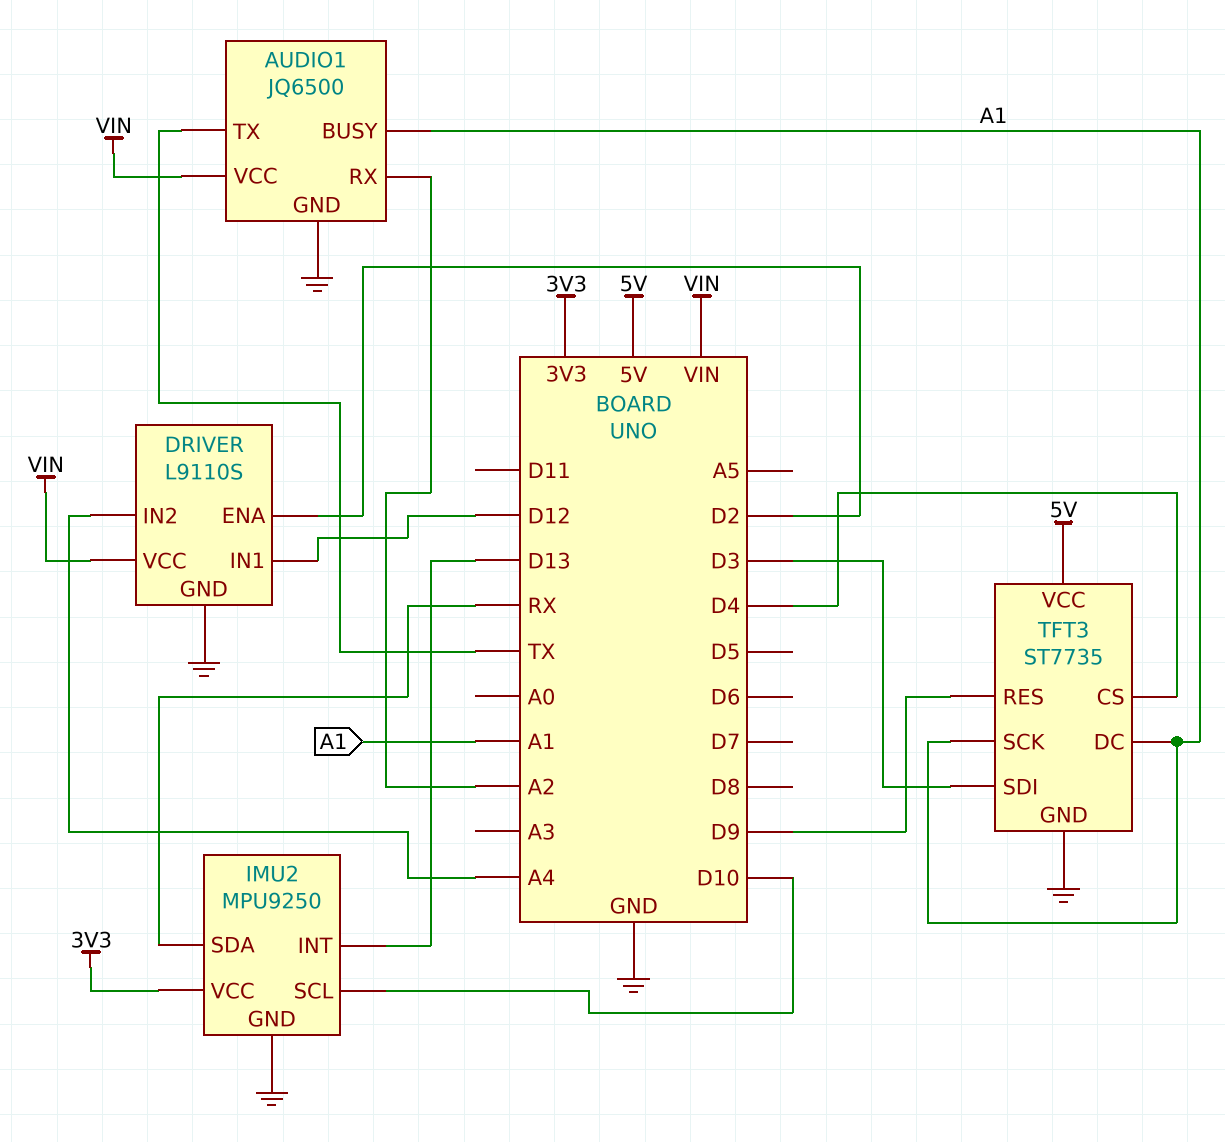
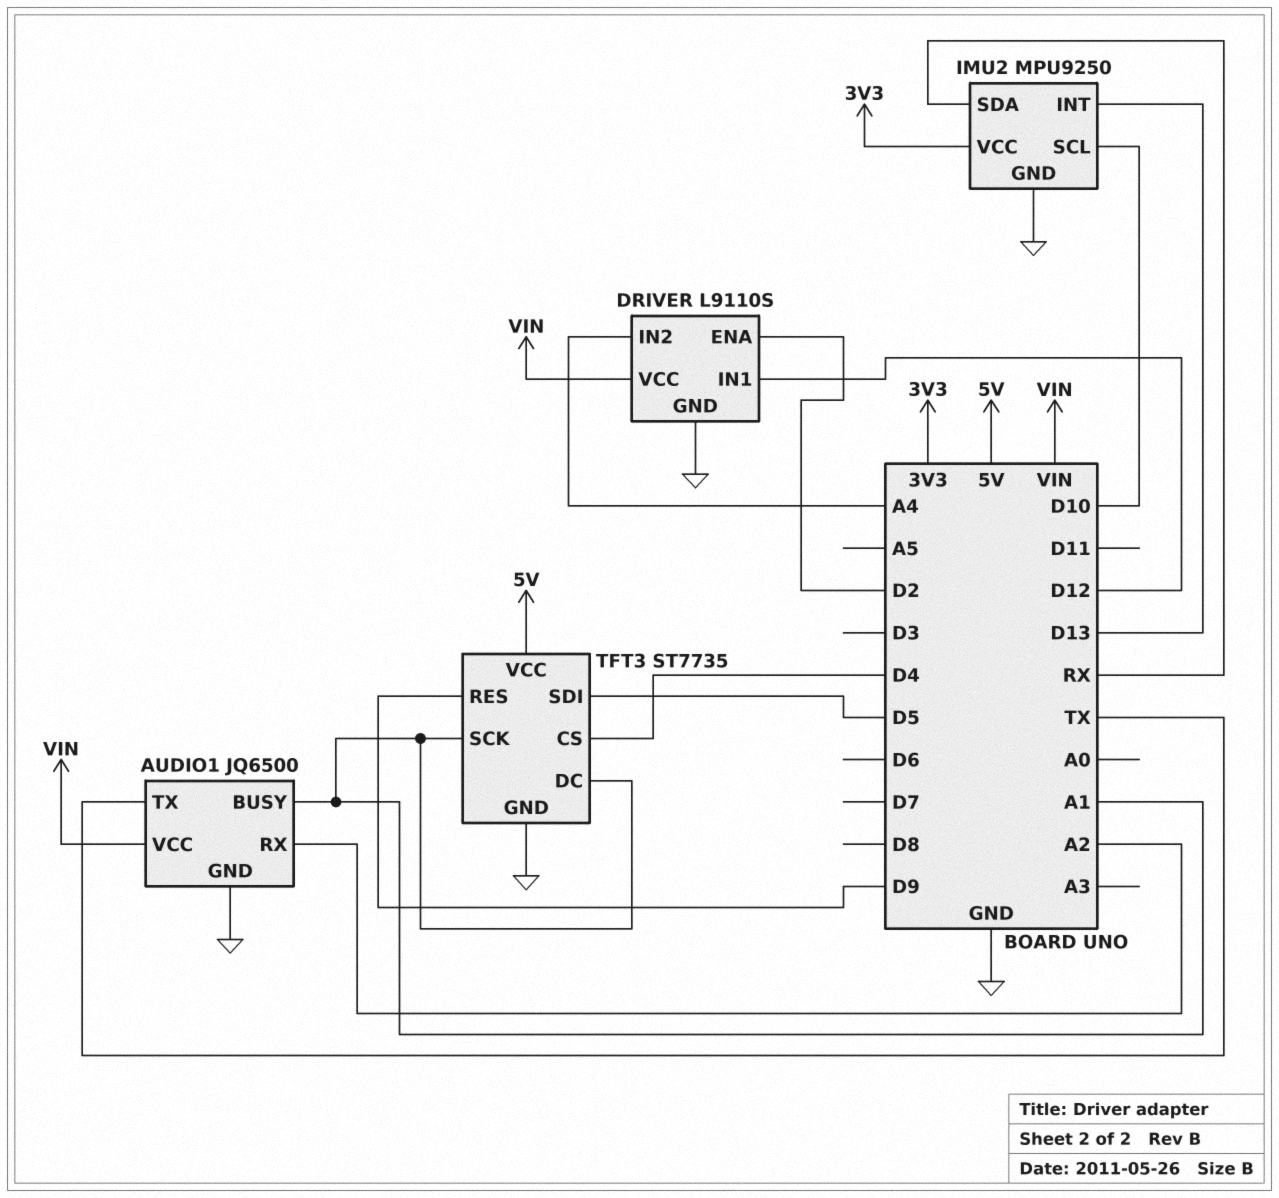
TFT3 pin SDI: D3 -> D5

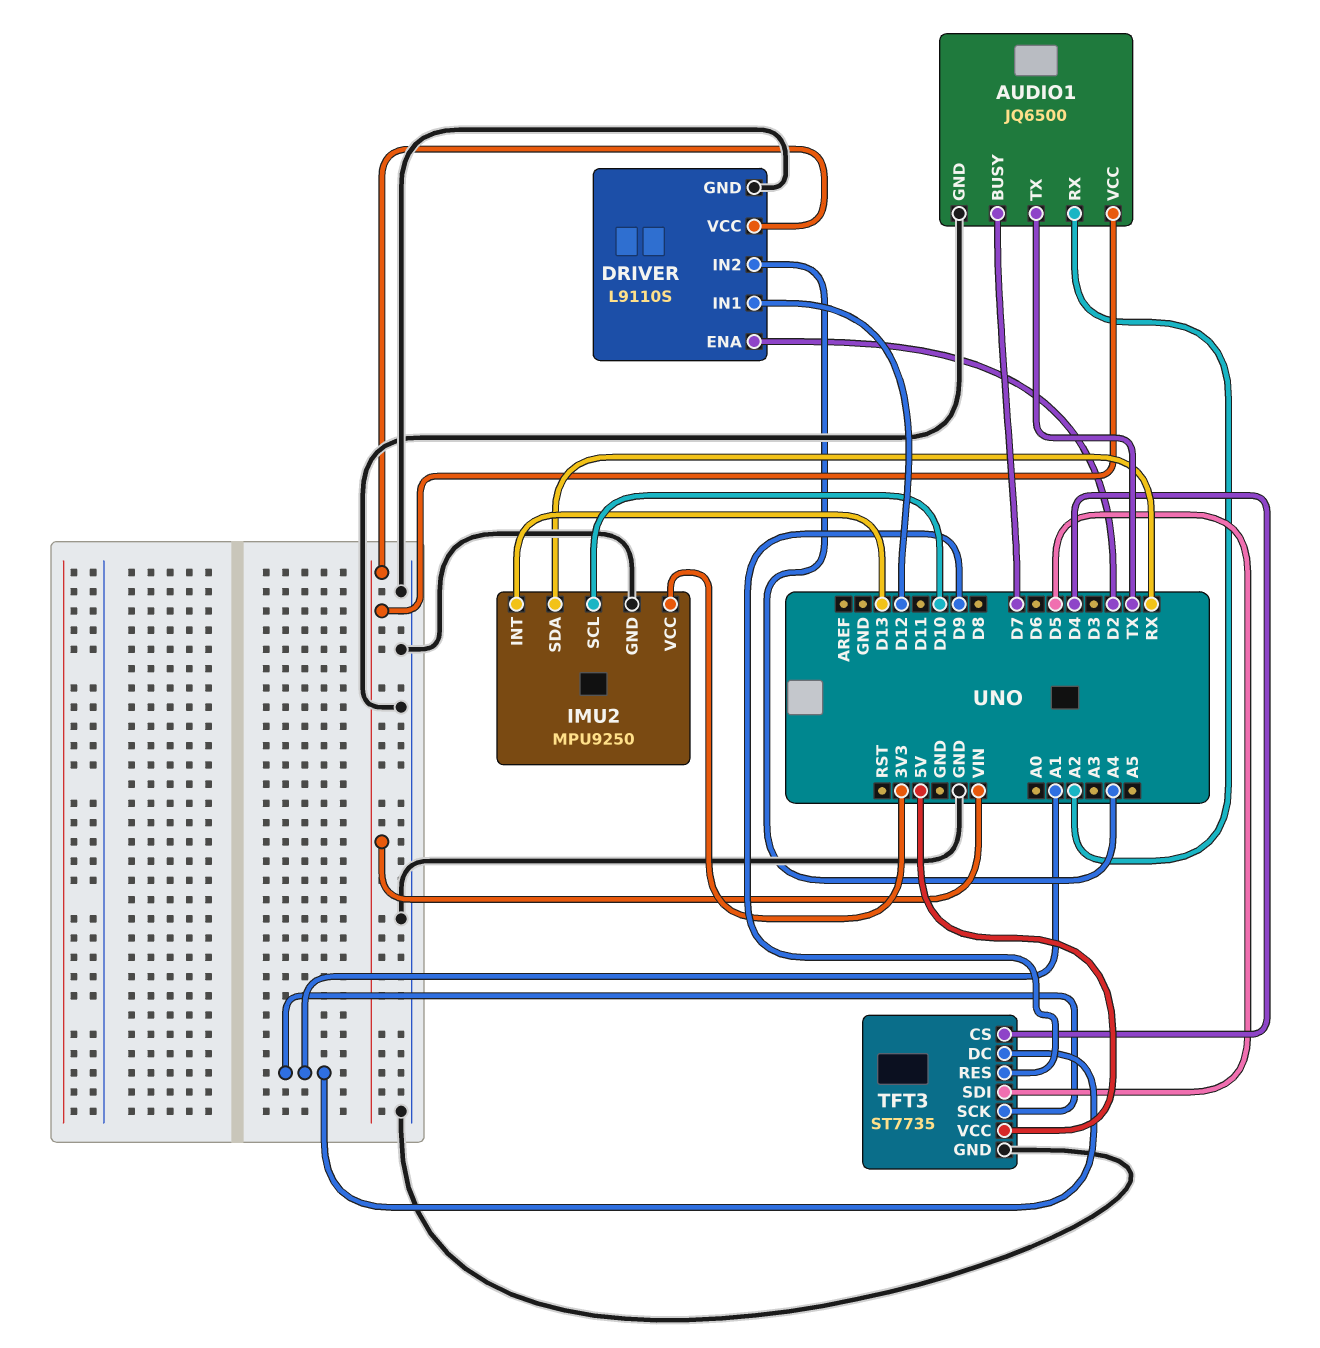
AUDIO1 pin BUSY: A1 -> D7

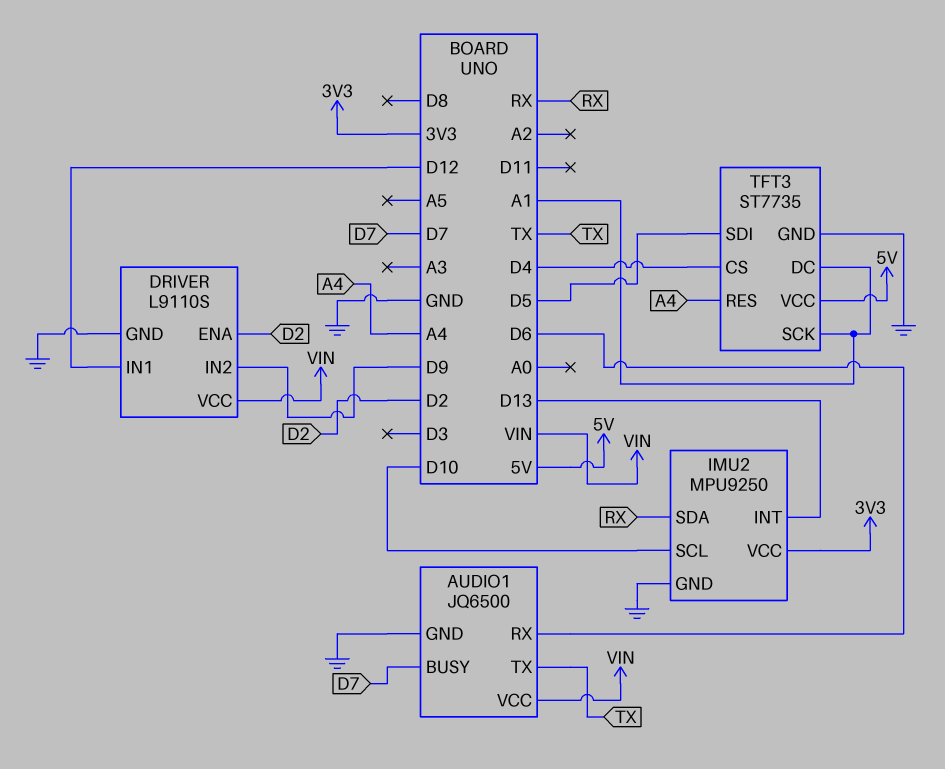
AUDIO1 pin RX: A2 -> D6
DRIVER pin IN2: A4 -> D9
TFT3 pin RES: D9 -> A4

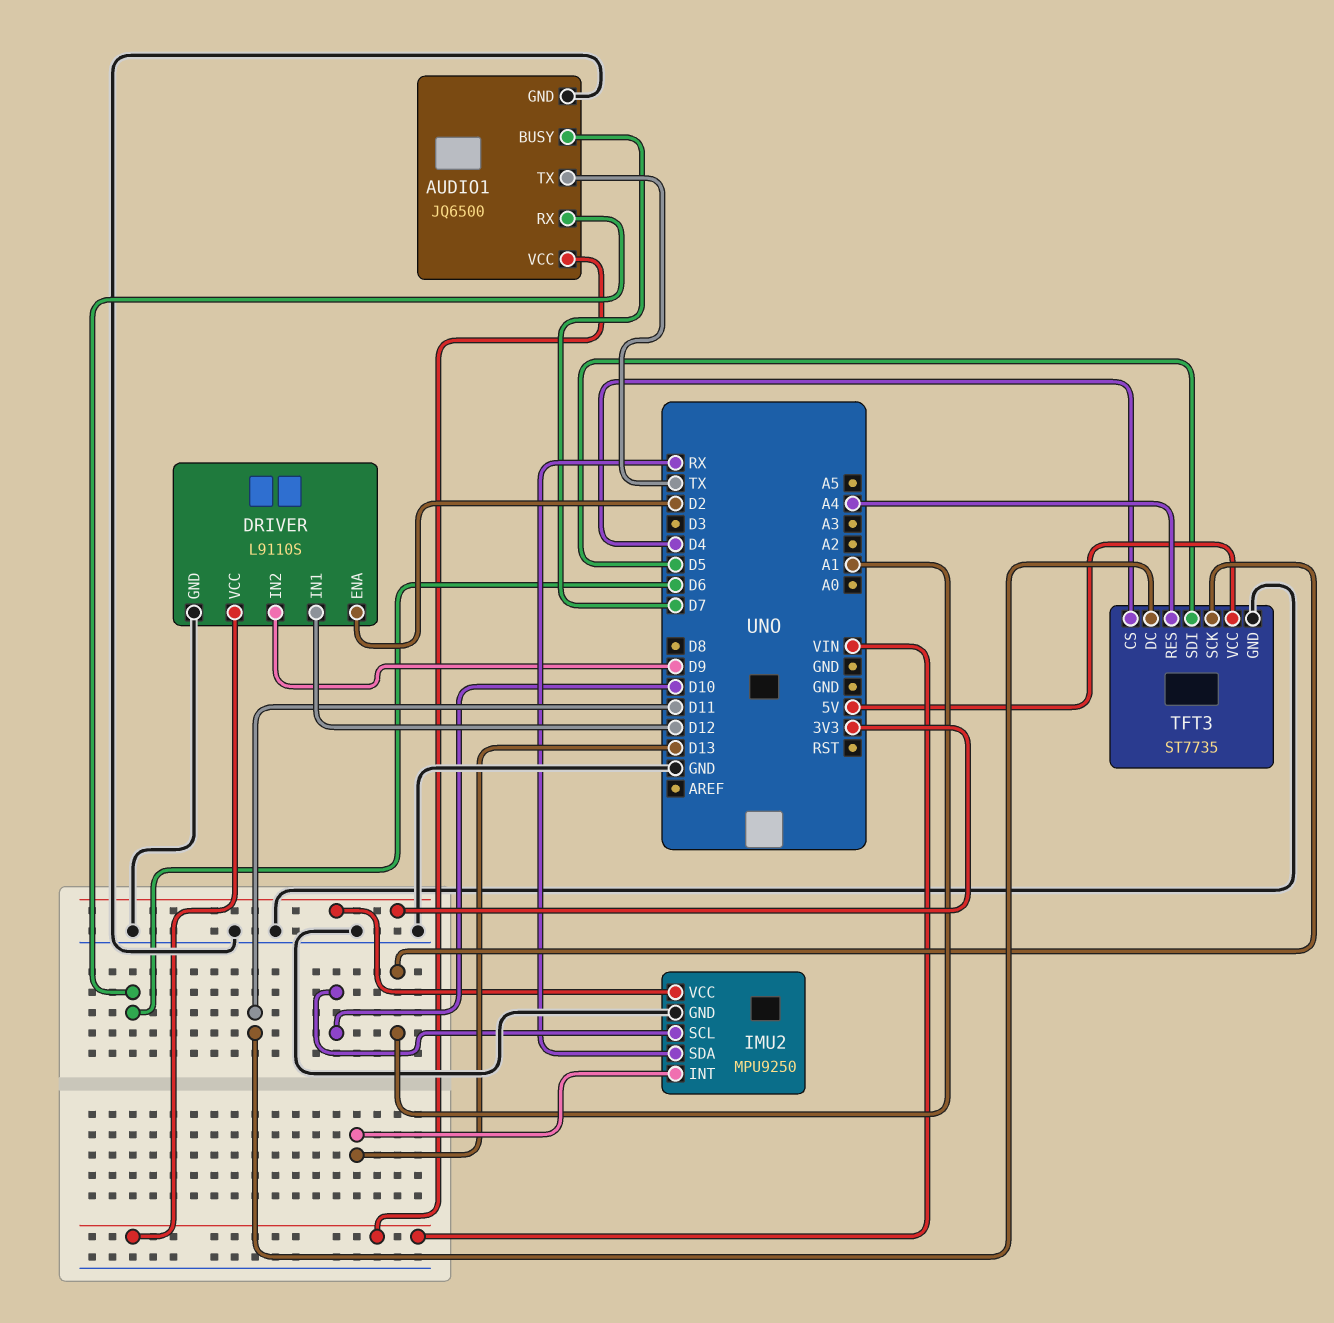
TFT3 pin DC: A1 -> D11

